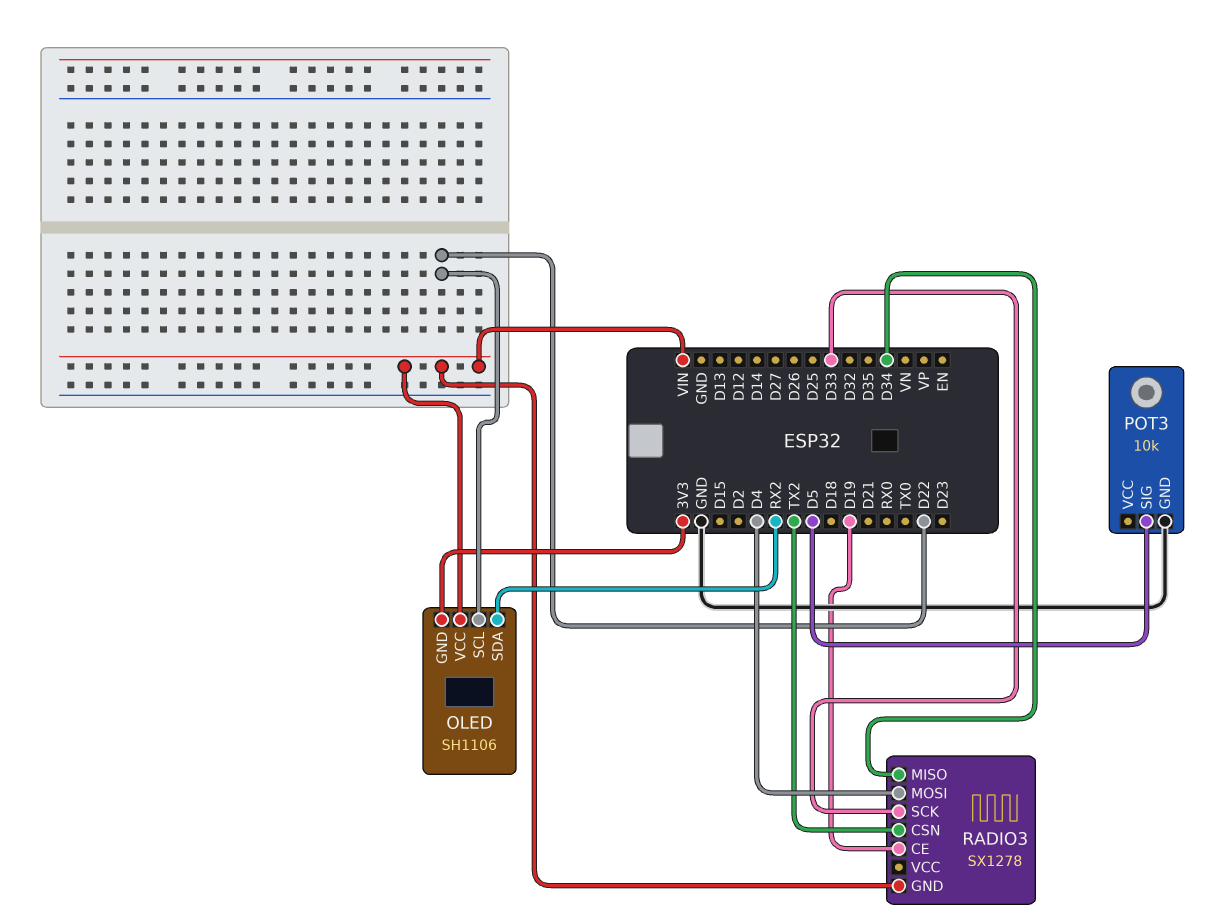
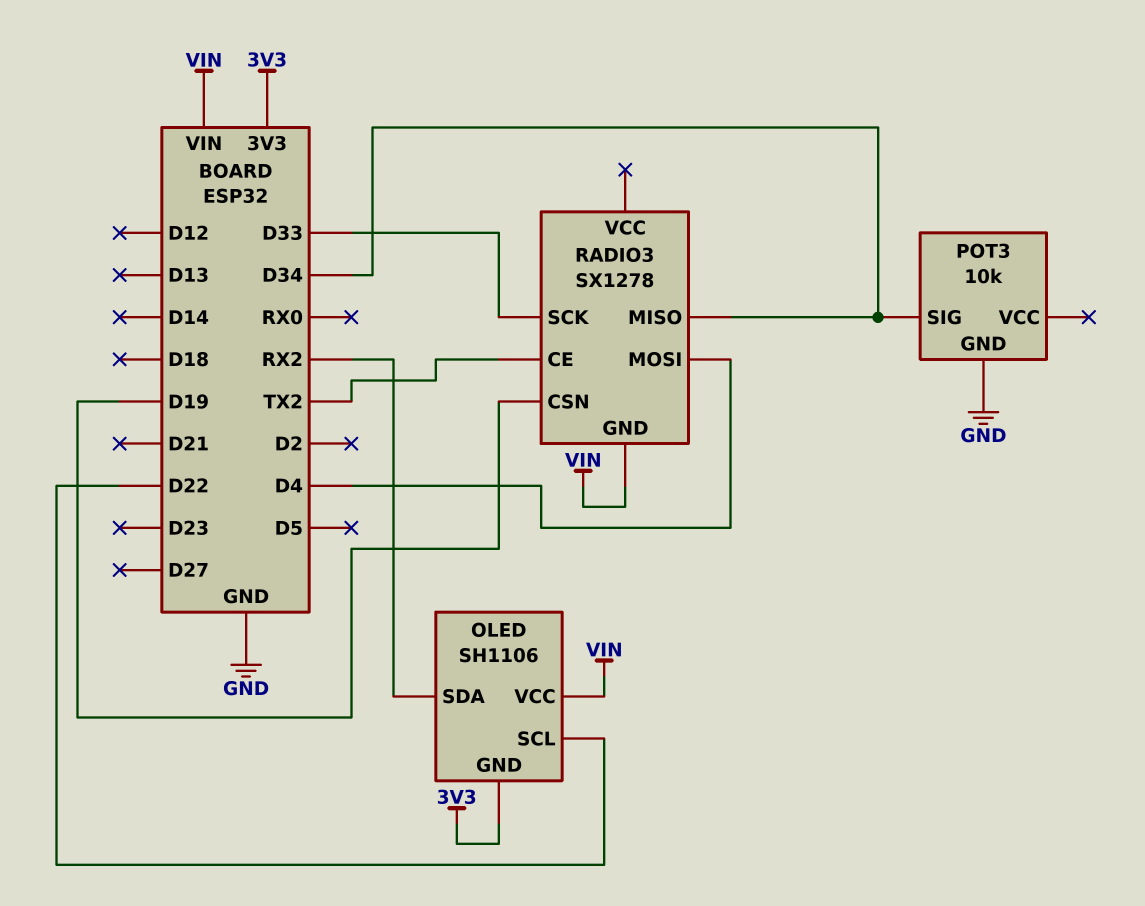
POT3 pin SIG: D5 -> D34
RADIO3 pin CE: D19 -> TX2
RADIO3 pin CSN: TX2 -> D19

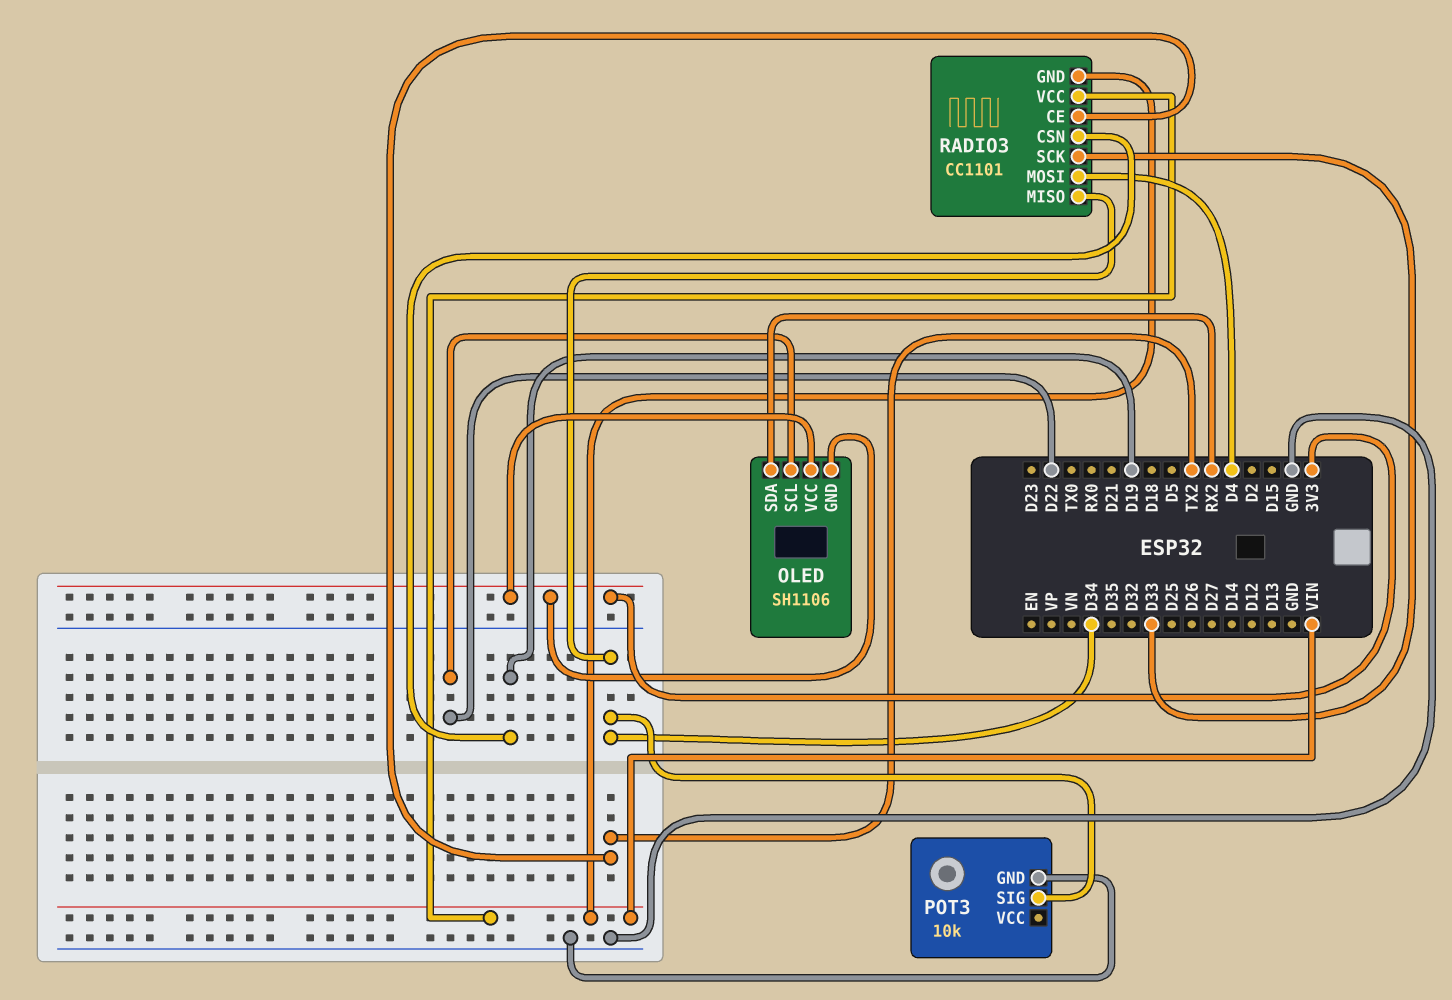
OLED pin VCC: VIN -> 3V3
RADIO3: SX1278 -> CC1101
RADIO3 pin VCC: none -> VIN

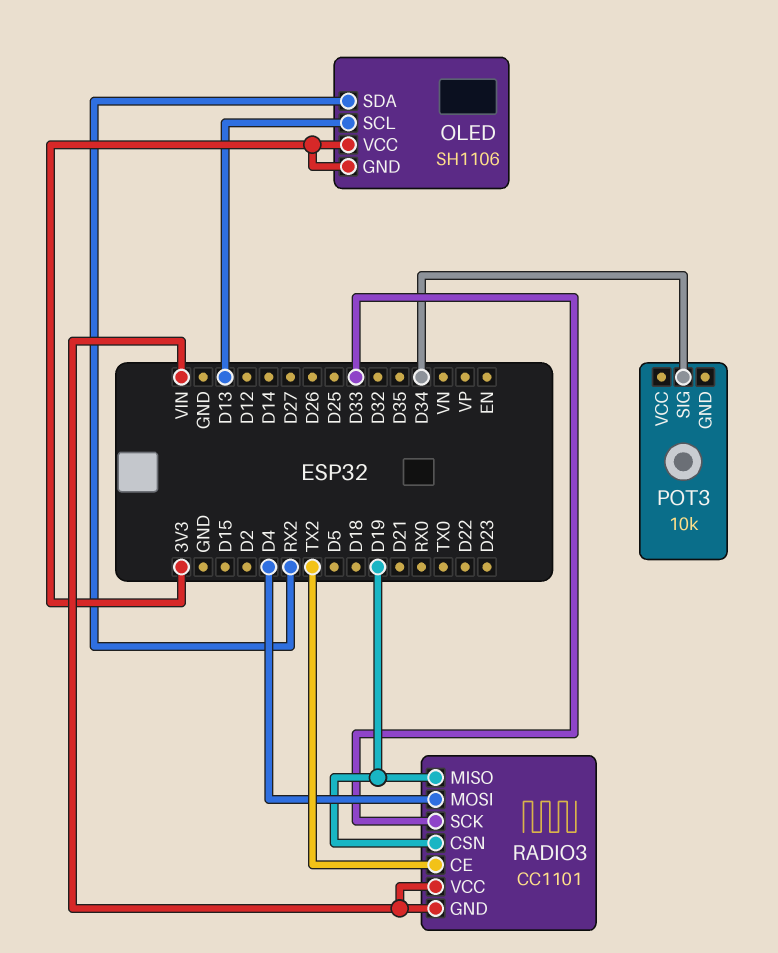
OLED pin SCL: D22 -> D13
POT3 pin GND: GND -> none
RADIO3 pin MISO: D34 -> D19

